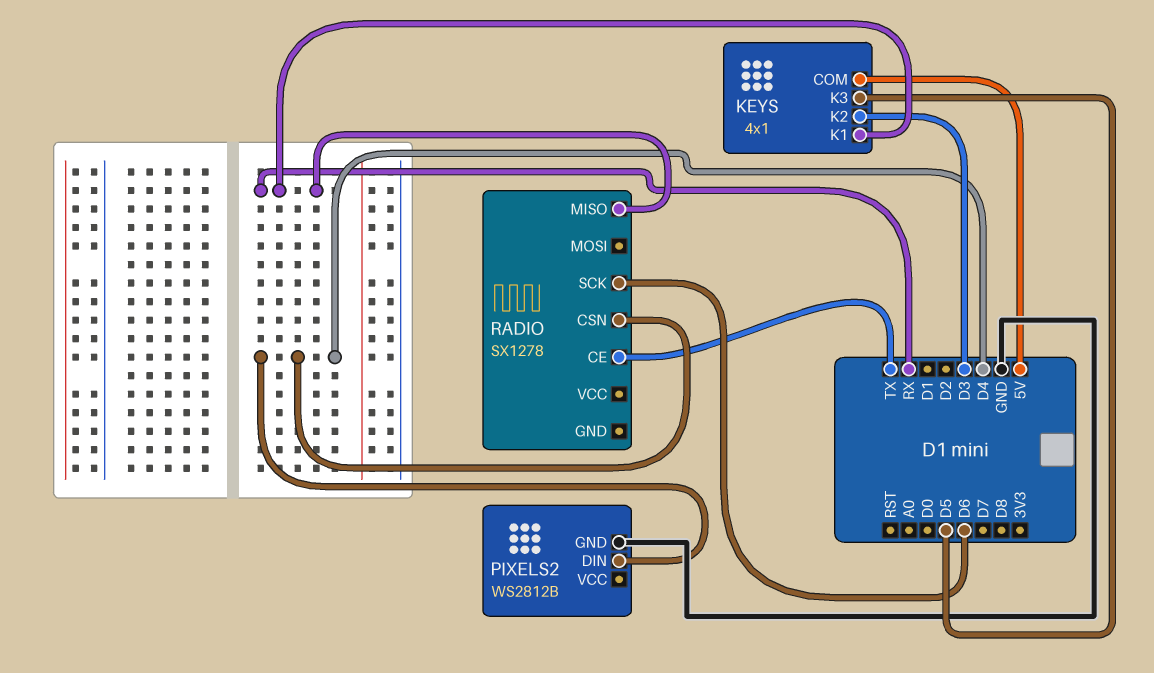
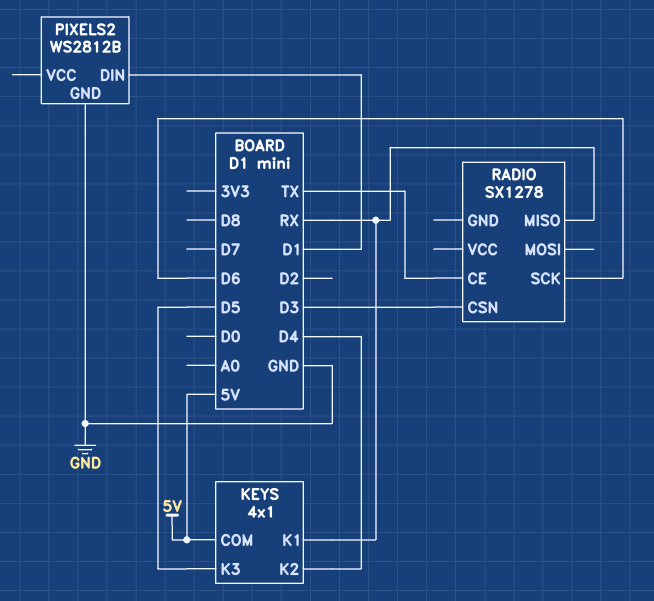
KEYS pin K2: D3 -> D4
PIXELS2 pin DIN: D4 -> D1
RADIO pin CSN: D4 -> D3

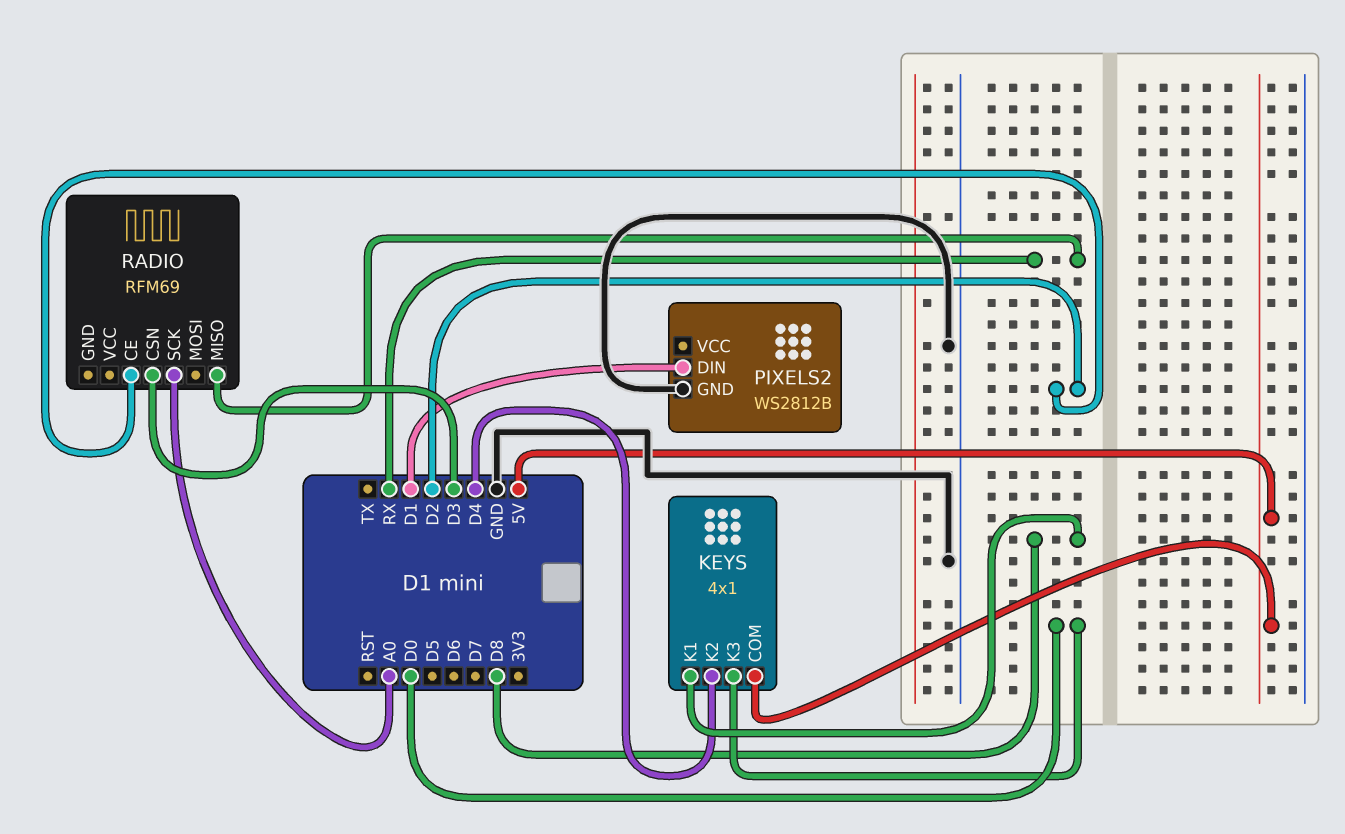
KEYS pin K1: RX -> D8
KEYS pin K3: D5 -> D0
RADIO: SX1278 -> RFM69
RADIO pin CE: TX -> D2
RADIO pin SCK: D6 -> A0

